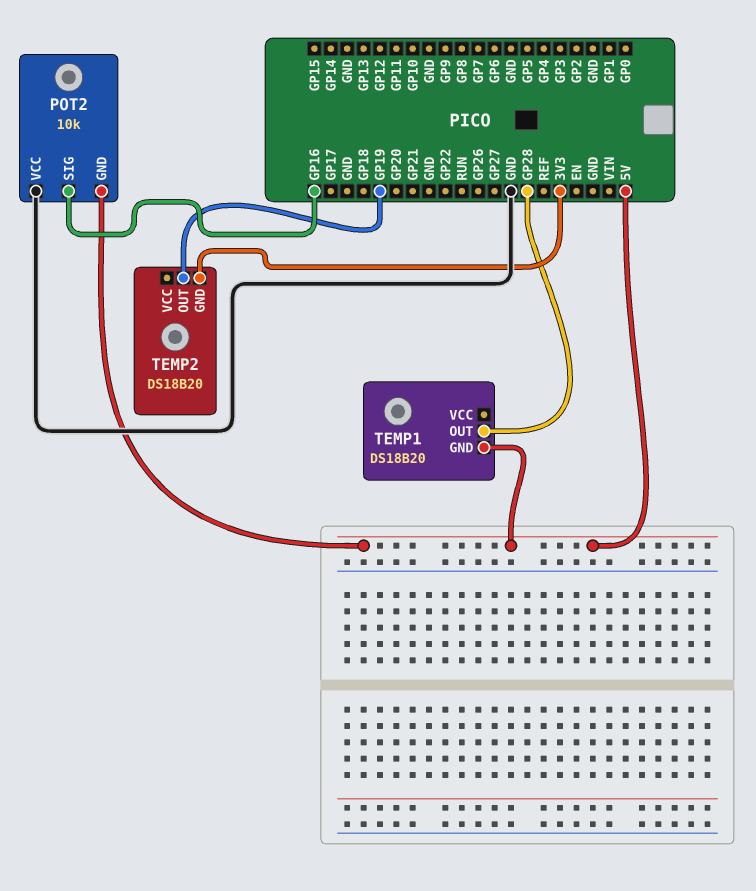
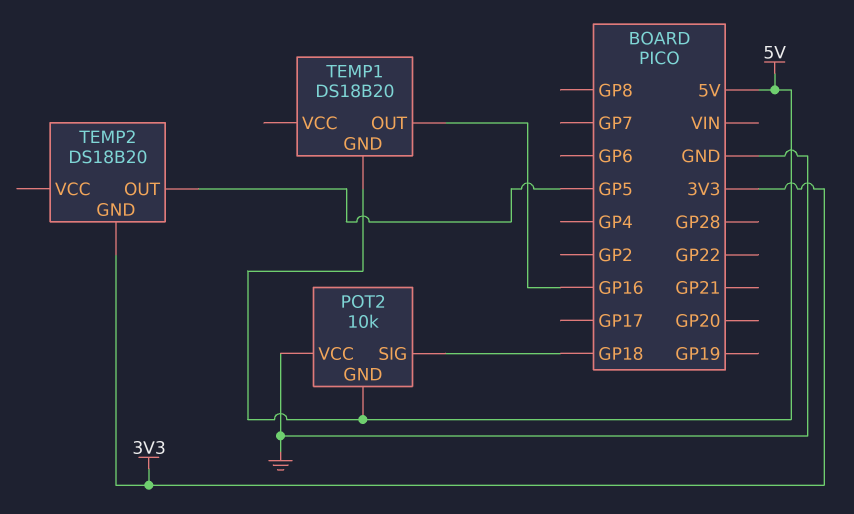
POT2 pin SIG: GP16 -> GP18
TEMP1 pin OUT: GP28 -> GP16
TEMP2 pin OUT: GP19 -> GP5

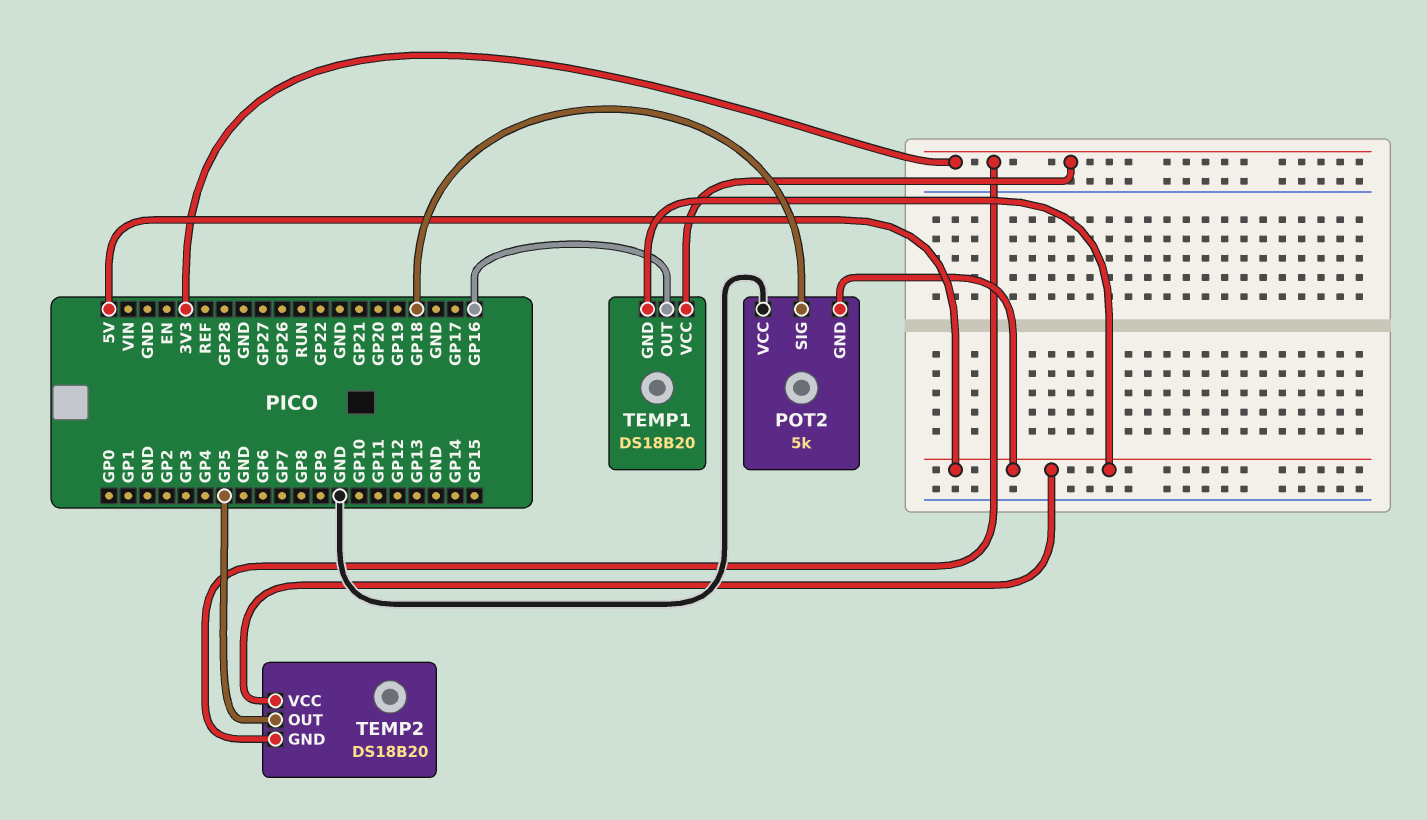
POT2: 10k -> 5k
TEMP1 pin VCC: none -> 3V3
TEMP2 pin VCC: none -> 5V

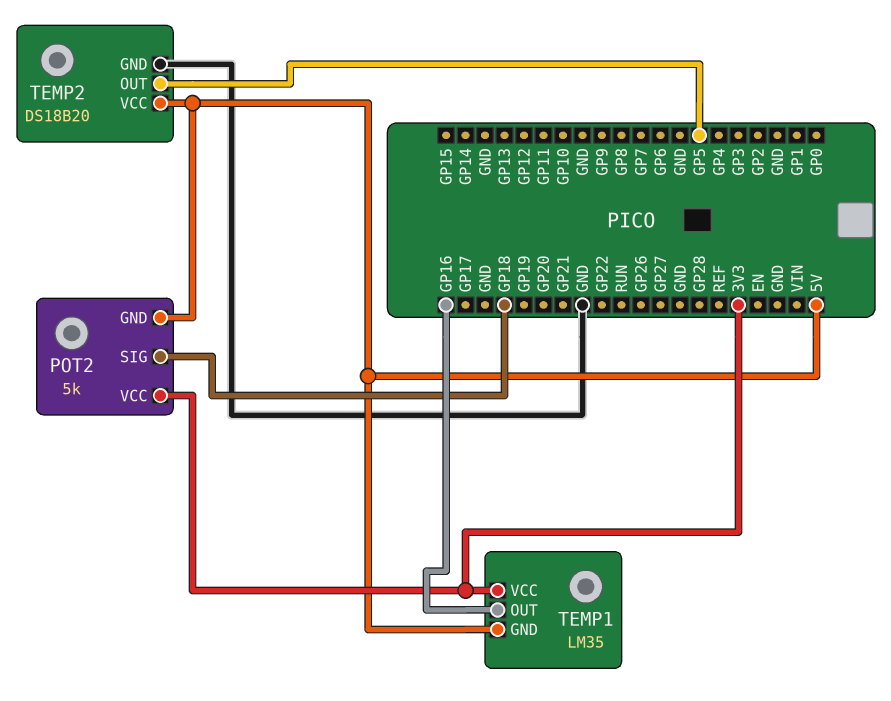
POT2 pin VCC: GND -> 3V3
TEMP1: DS18B20 -> LM35
TEMP2 pin GND: 3V3 -> GND

